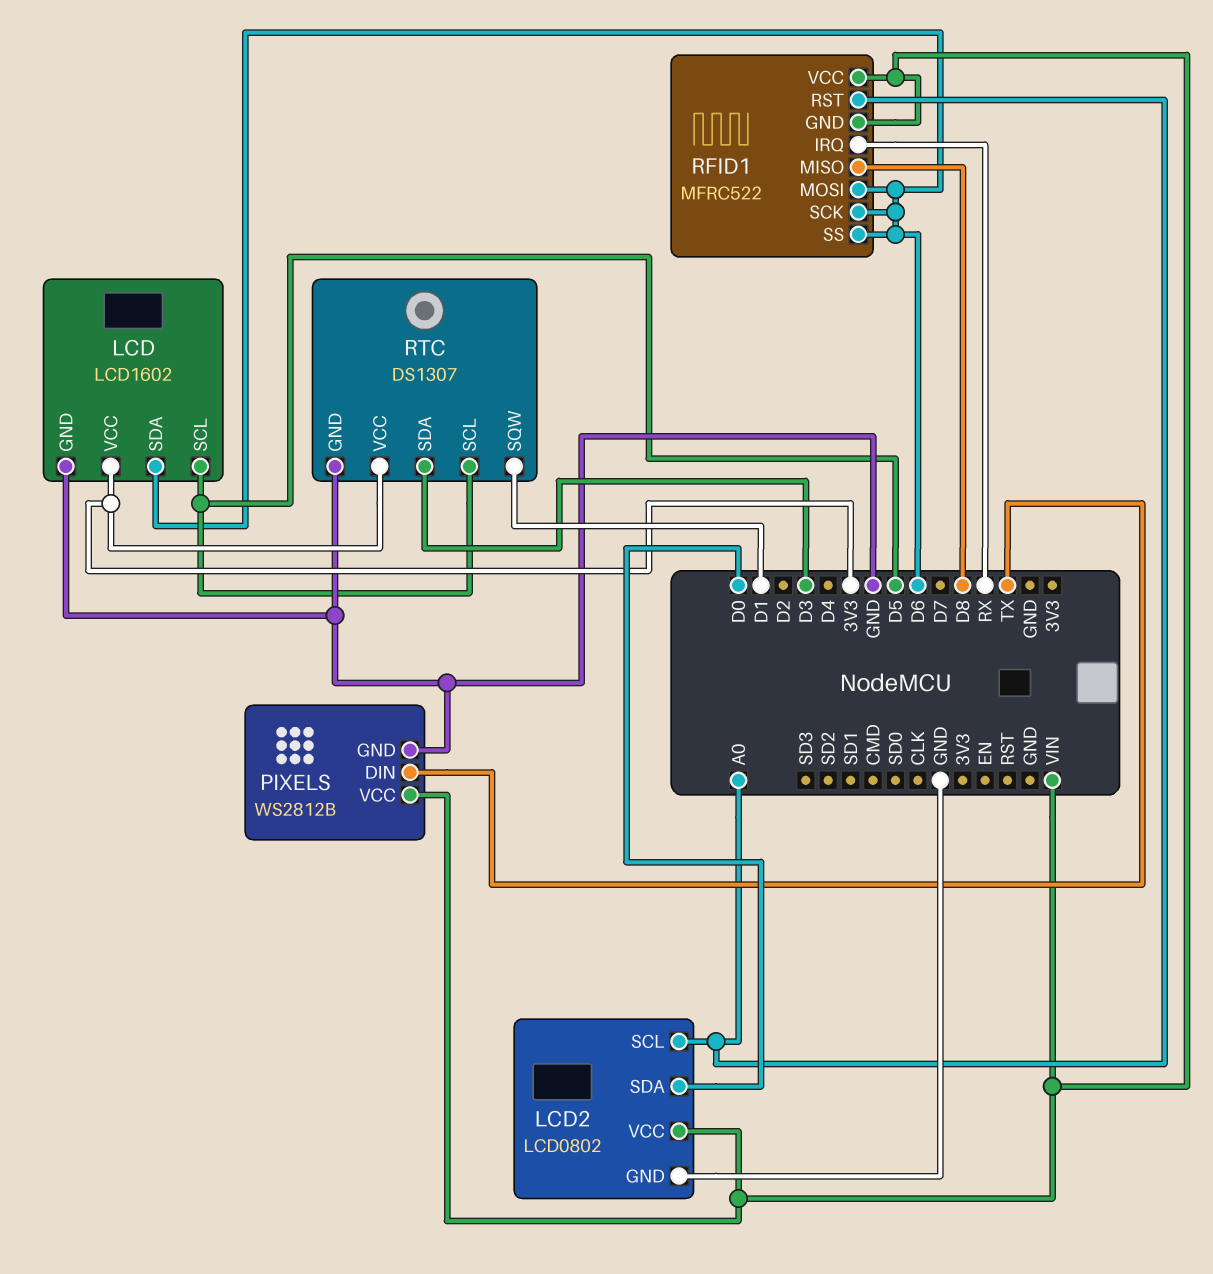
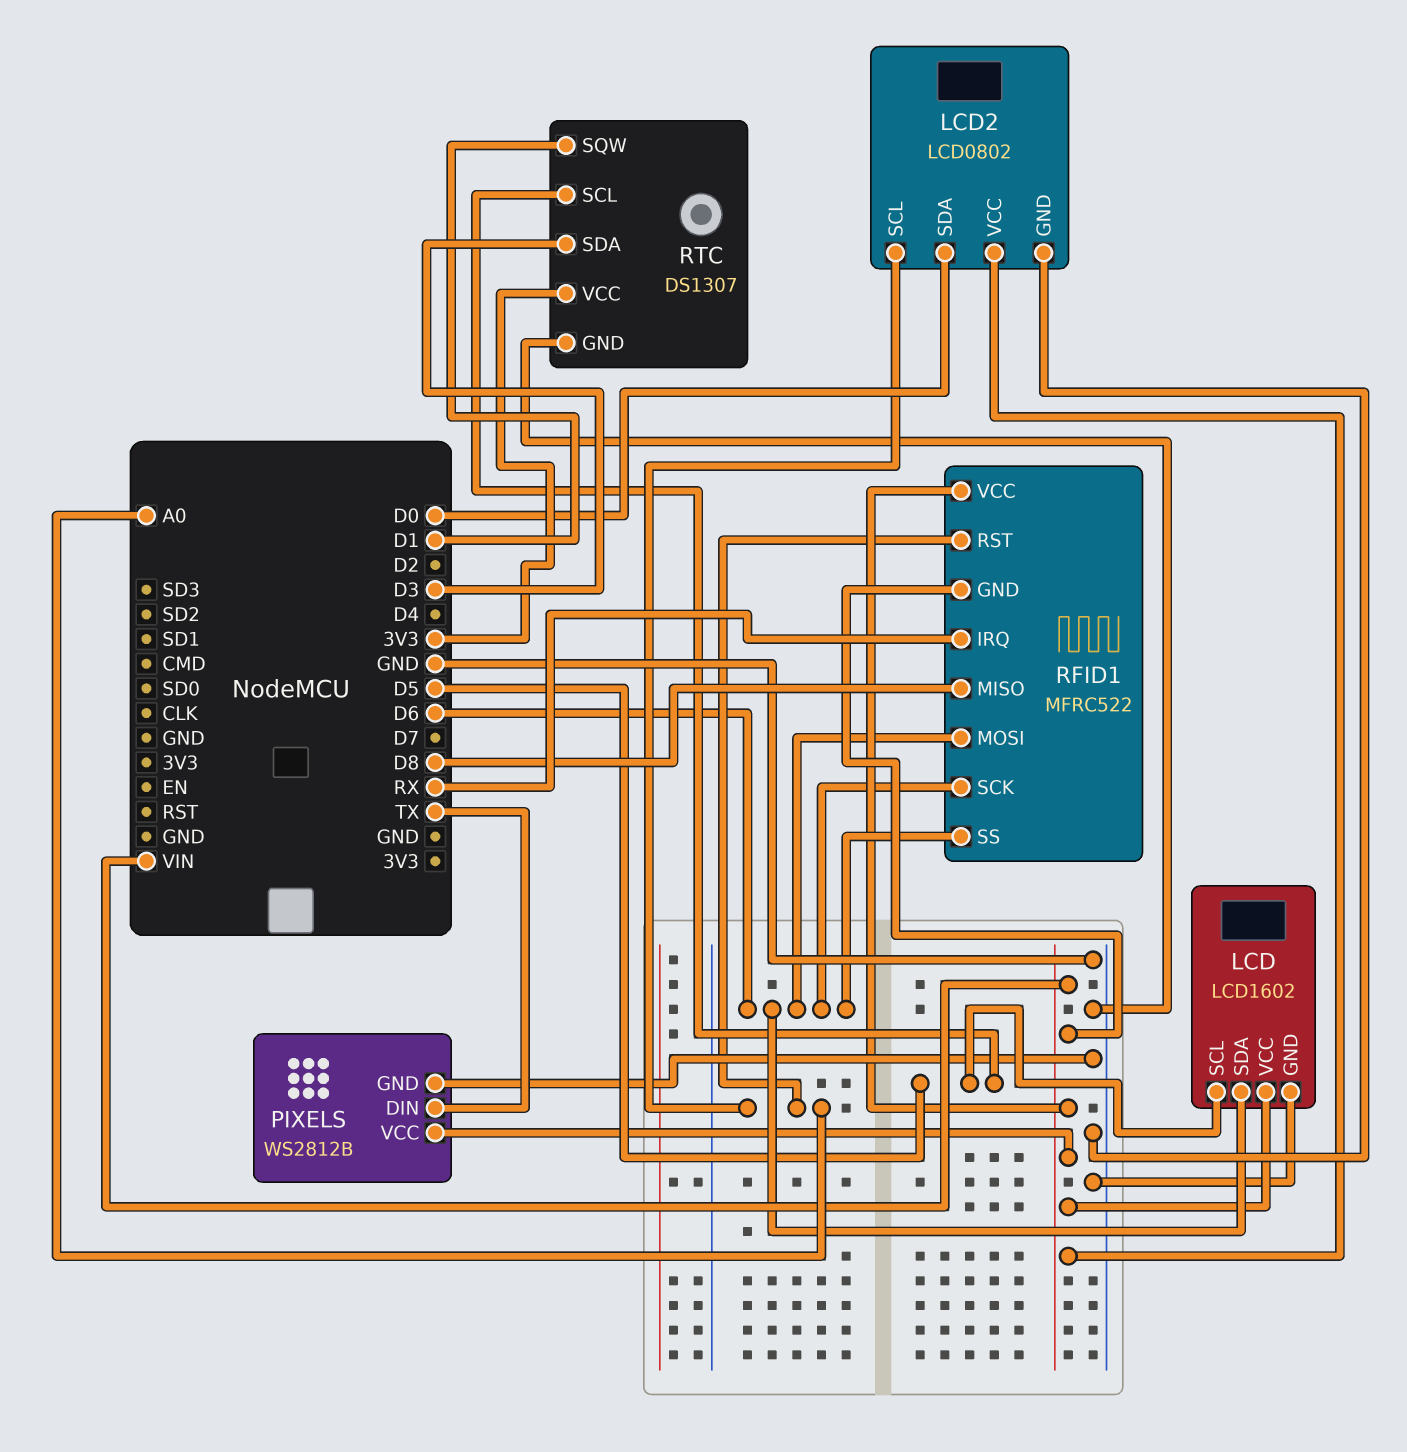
LCD pin VCC: 3V3 -> VIN

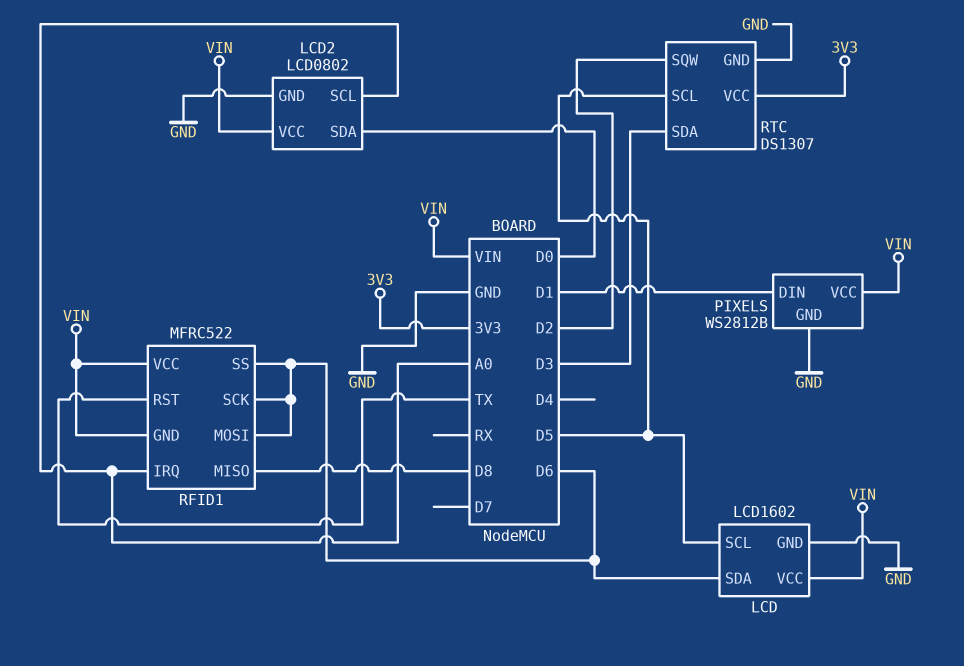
PIXELS pin DIN: TX -> D1
RFID1 pin IRQ: RX -> A0
RFID1 pin RST: A0 -> TX
RTC pin SQW: D1 -> D2

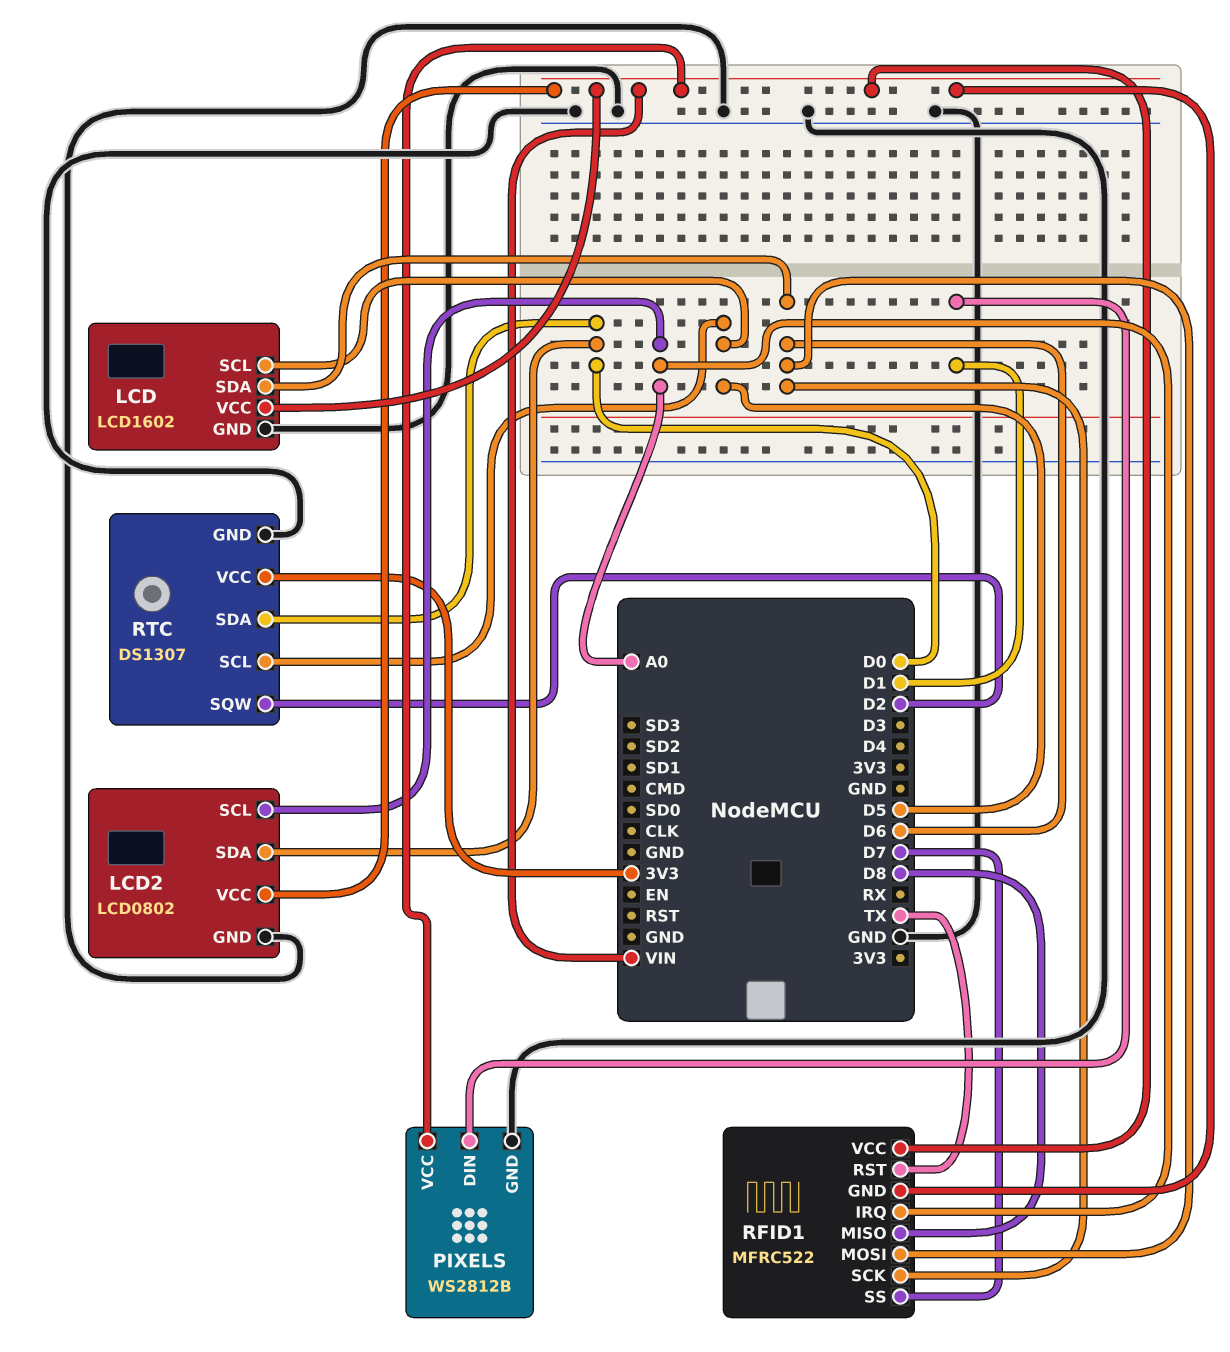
RFID1 pin SS: D6 -> D7
RTC pin SDA: D3 -> D0

